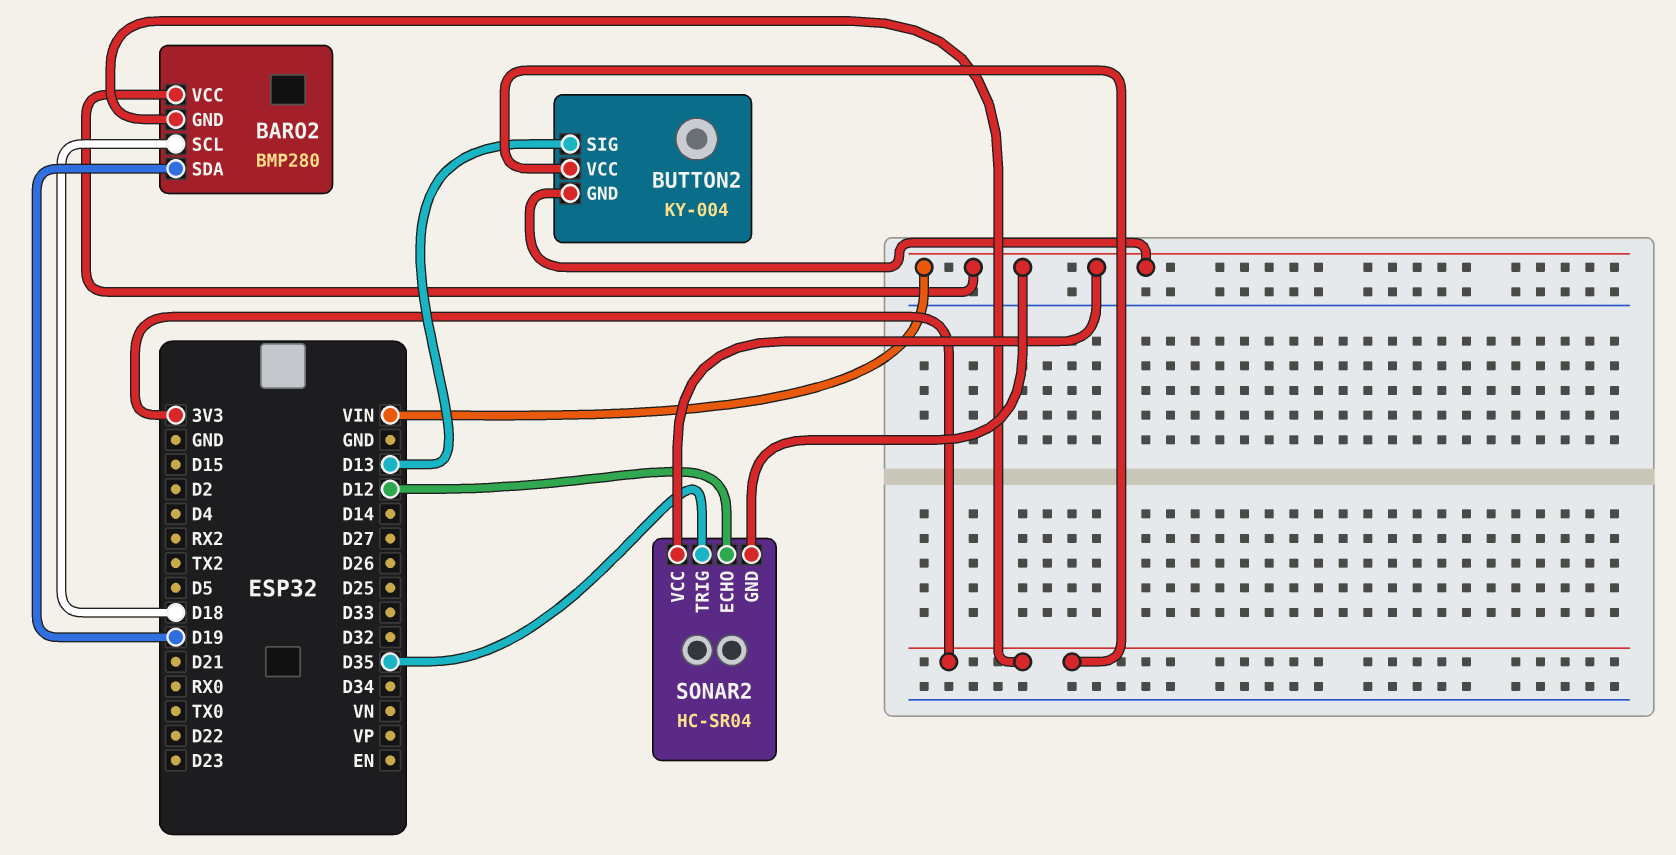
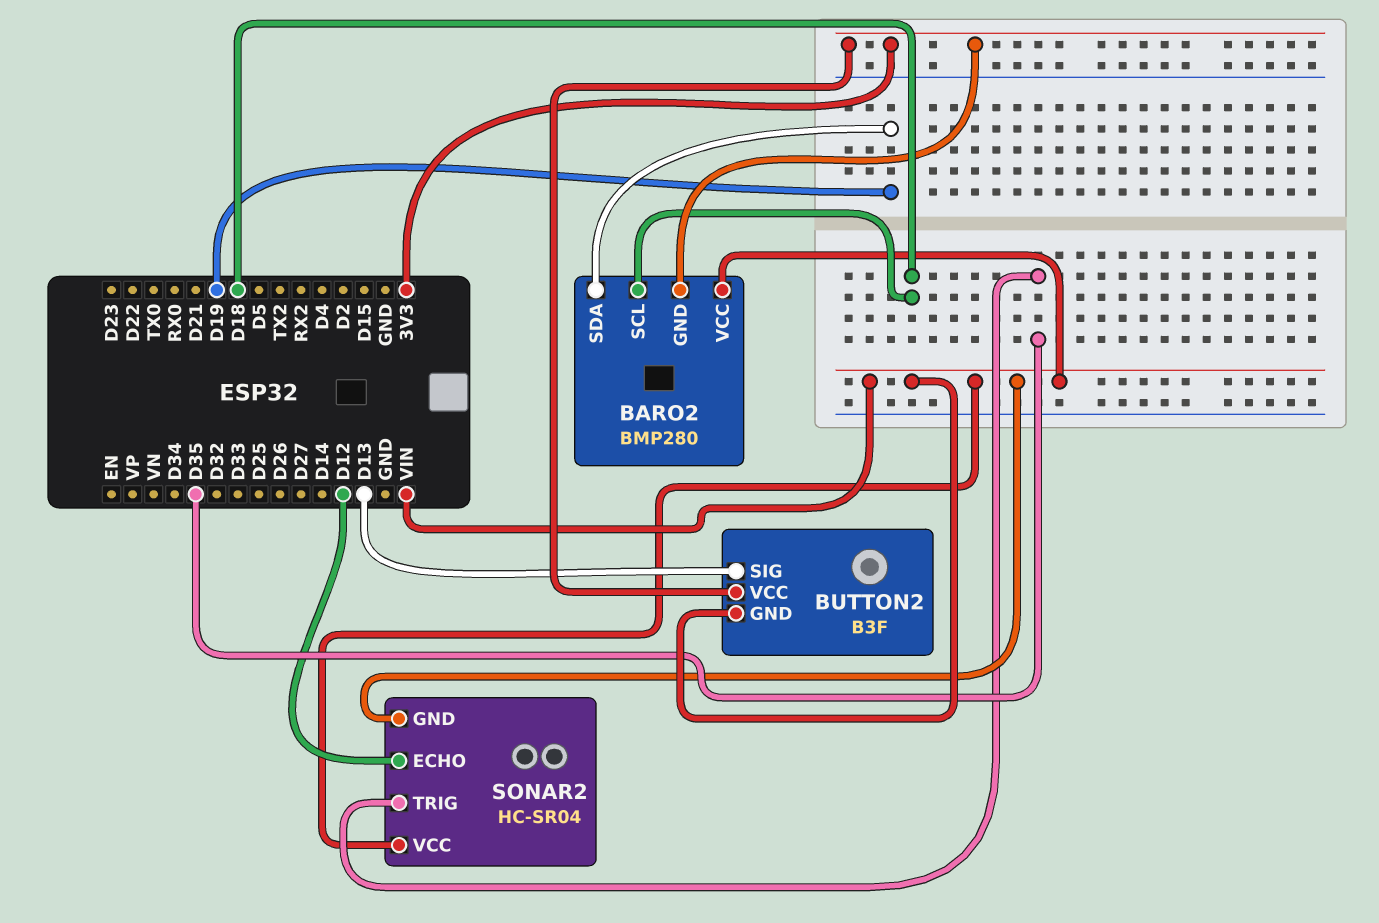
BUTTON2: KY-004 -> B3F

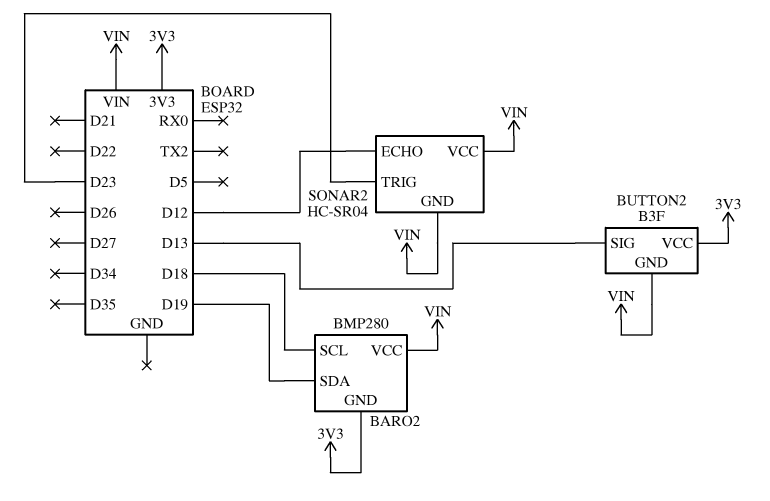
SONAR2 pin TRIG: D35 -> D23

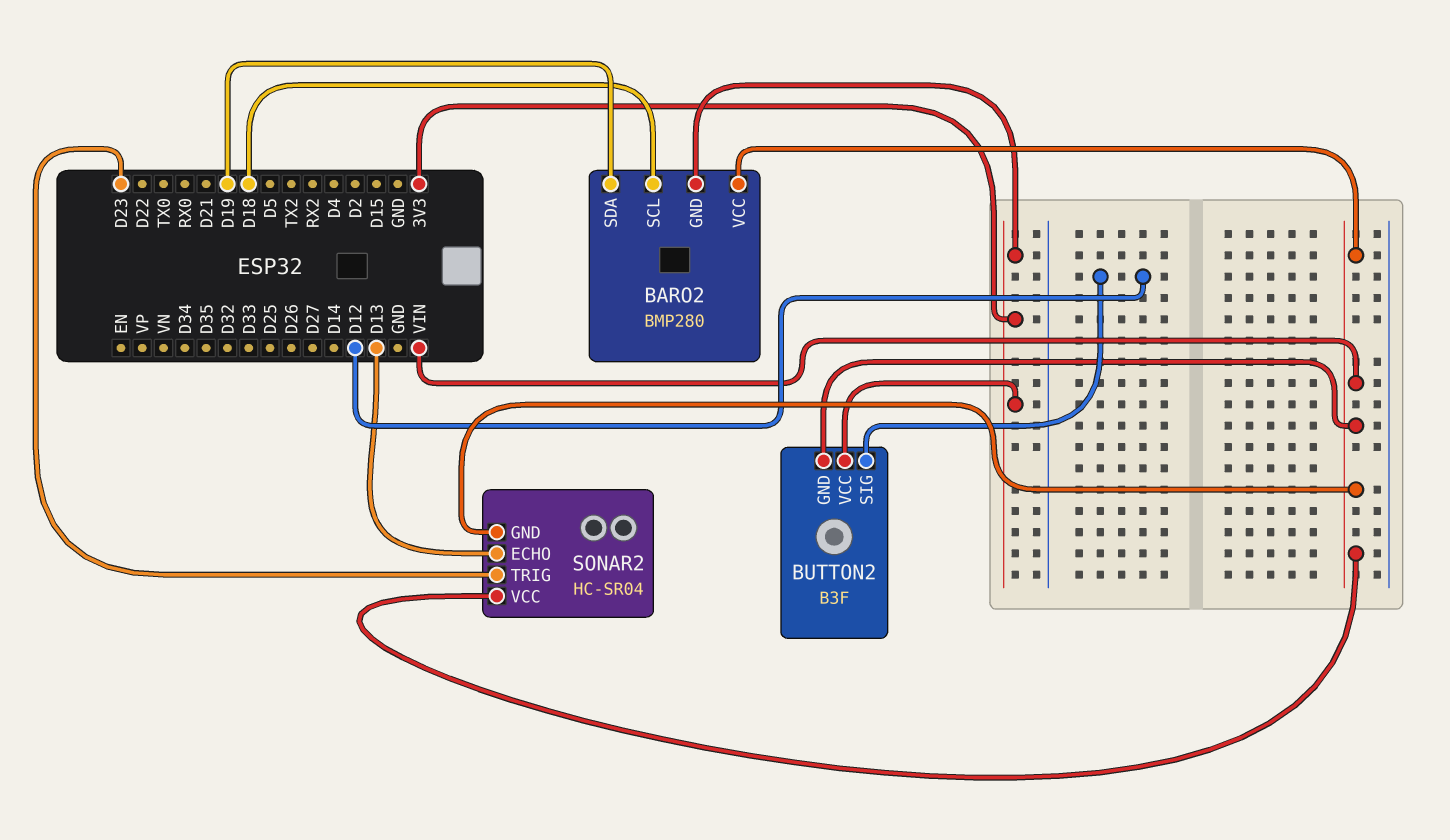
BUTTON2 pin SIG: D13 -> D12
SONAR2 pin ECHO: D12 -> D13

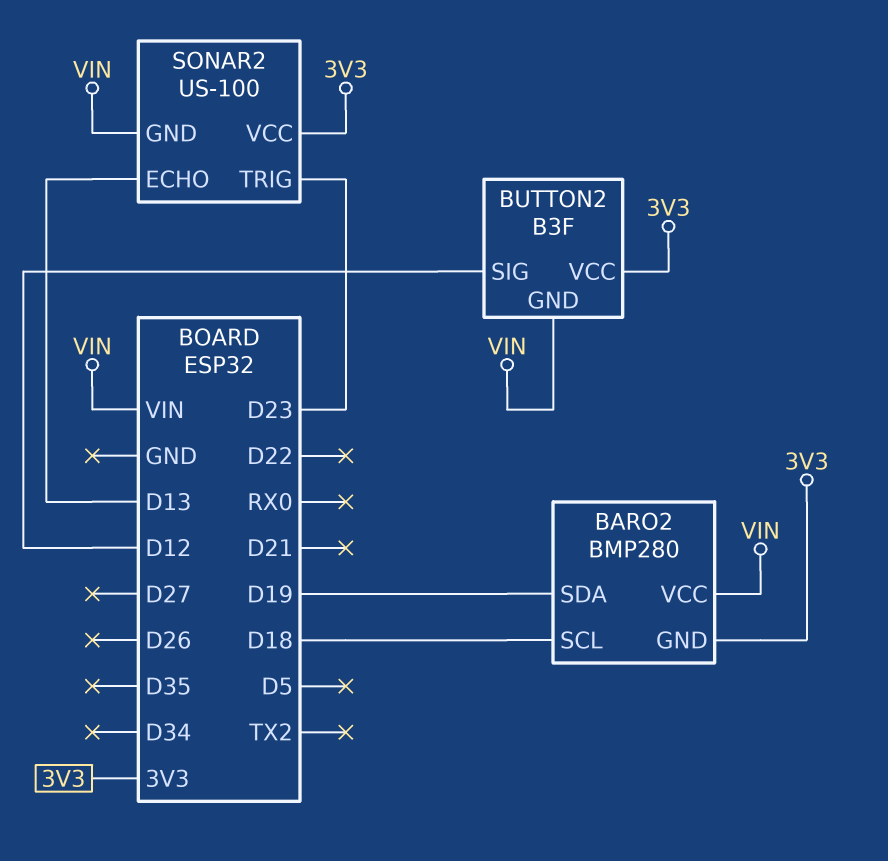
SONAR2: HC-SR04 -> US-100
SONAR2 pin VCC: VIN -> 3V3

